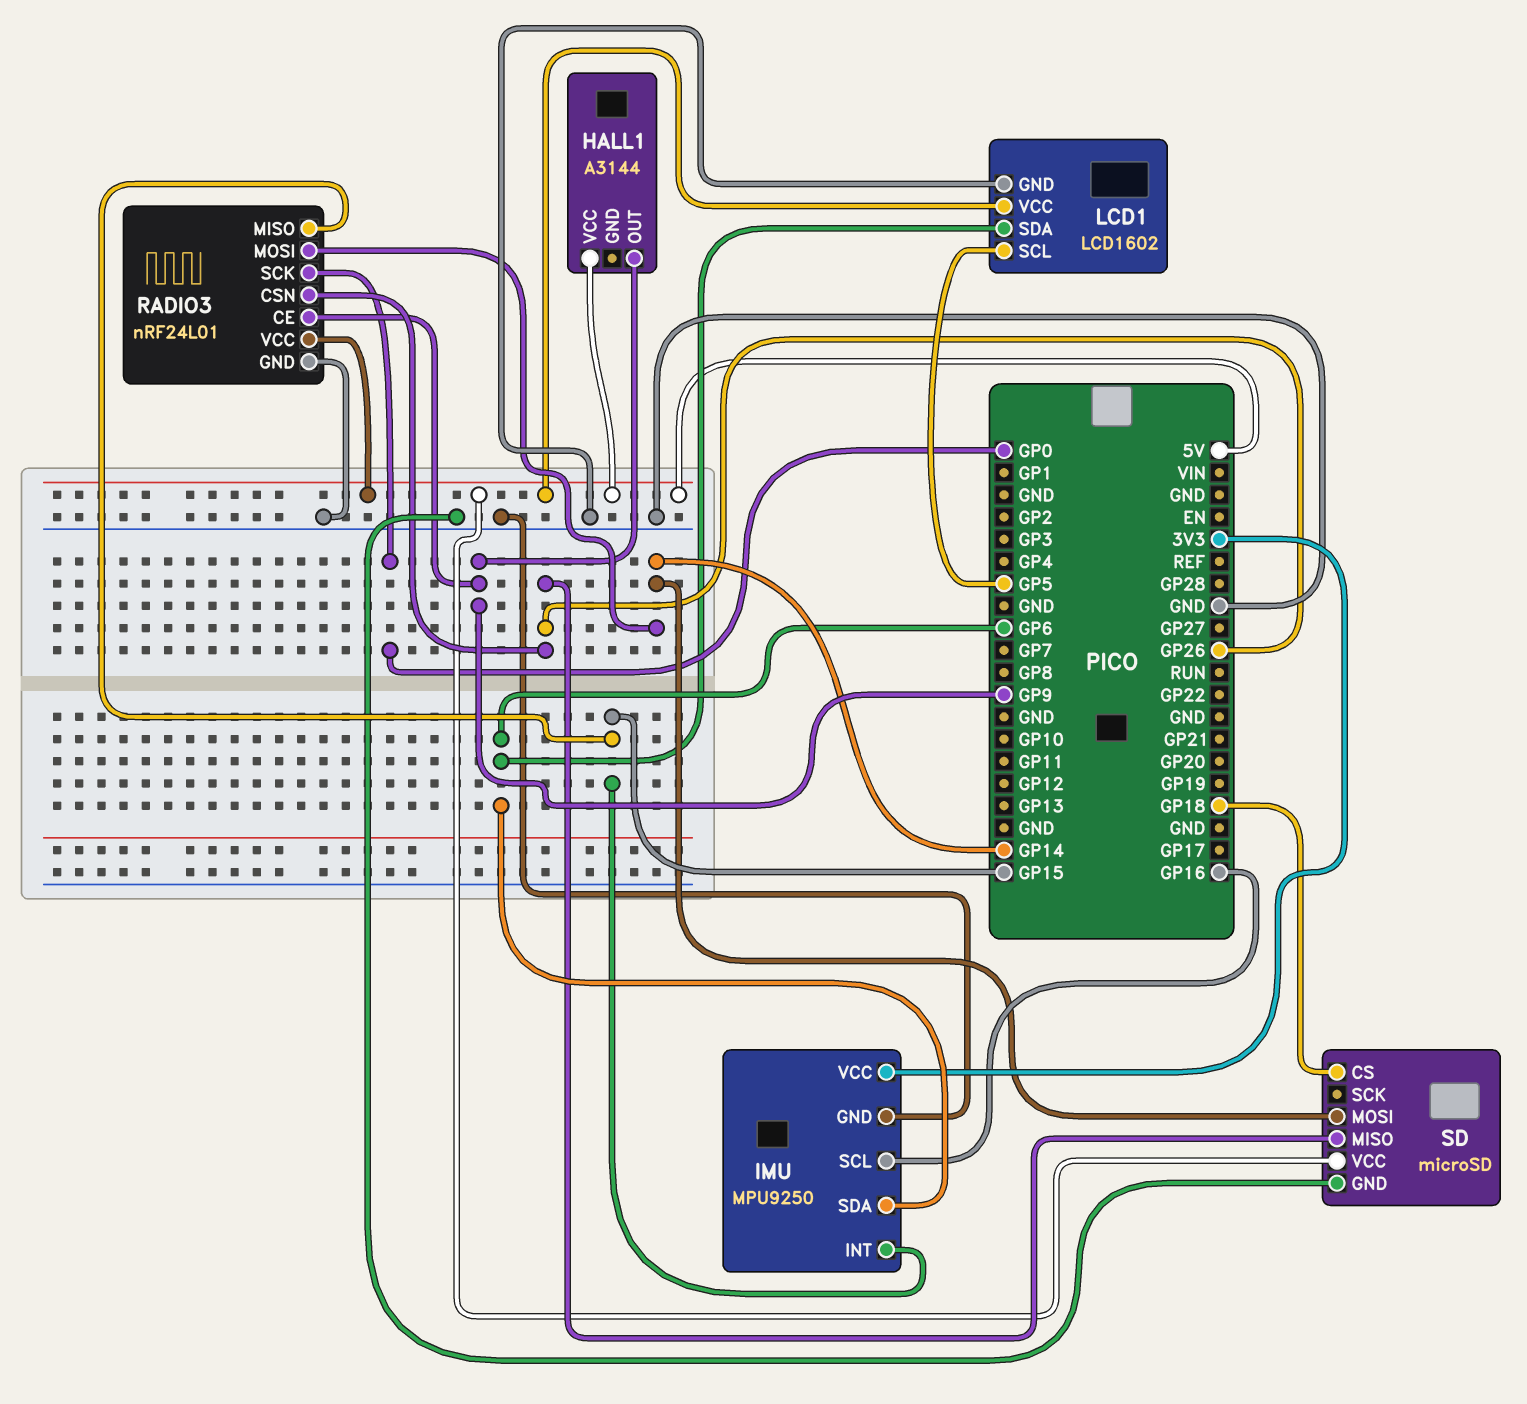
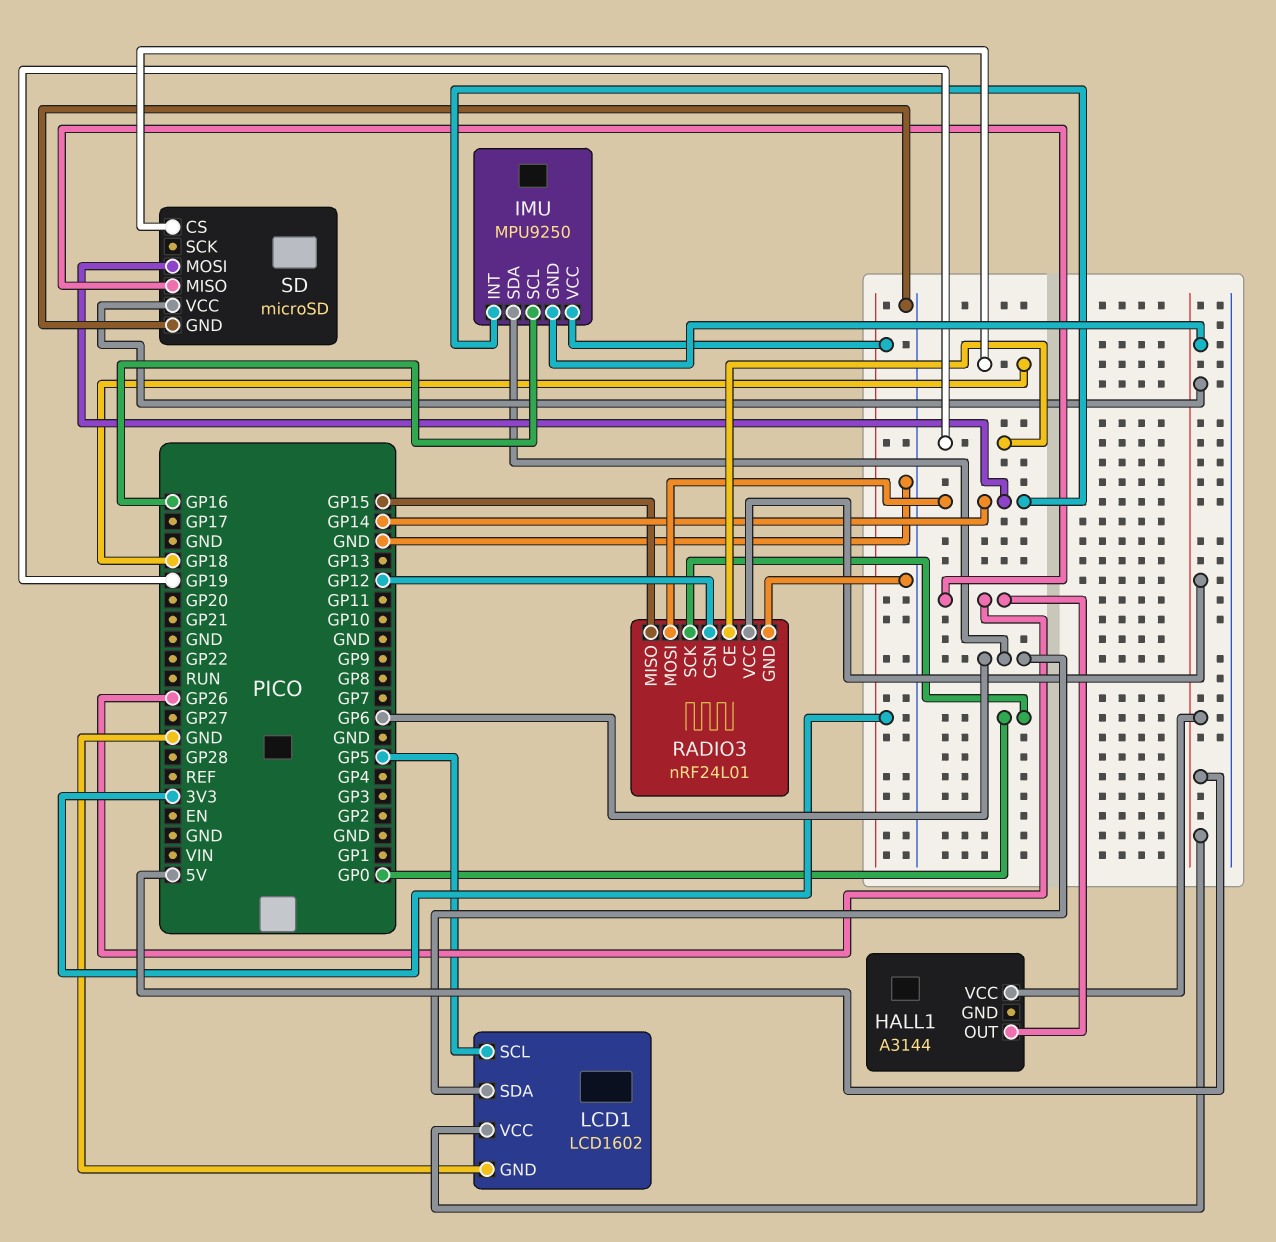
HALL1 pin OUT: GP9 -> GP26
IMU pin GND: GND -> 5V
IMU pin INT: GP15 -> GP14
RADIO3 pin CE: GP9 -> GP19
RADIO3 pin CSN: GP26 -> GP12

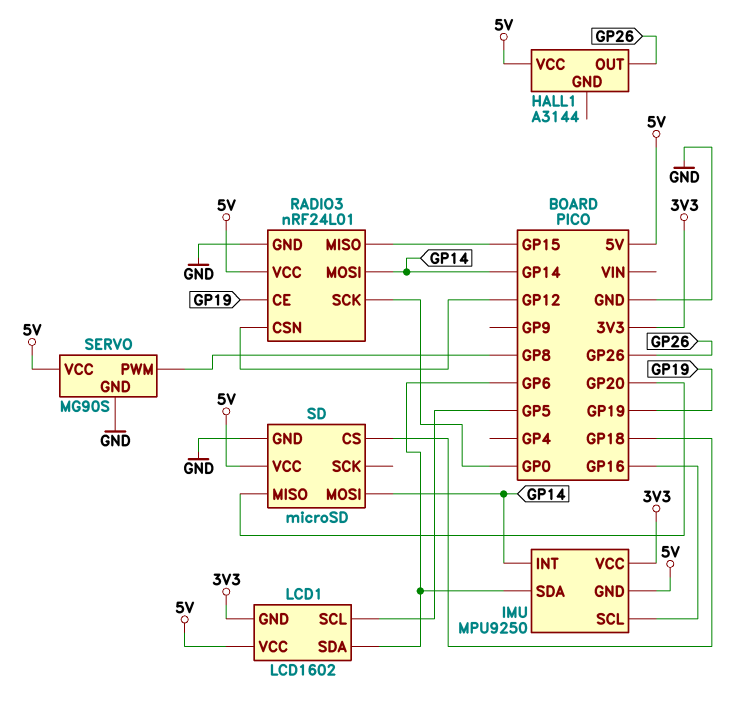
LCD1 pin GND: GND -> 3V3
SD pin MISO: GP26 -> GP20
SERVO: none -> MG90S
SERVO pin GND: none -> GND
SERVO pin PWM: none -> GP8
SERVO pin VCC: none -> 5V

